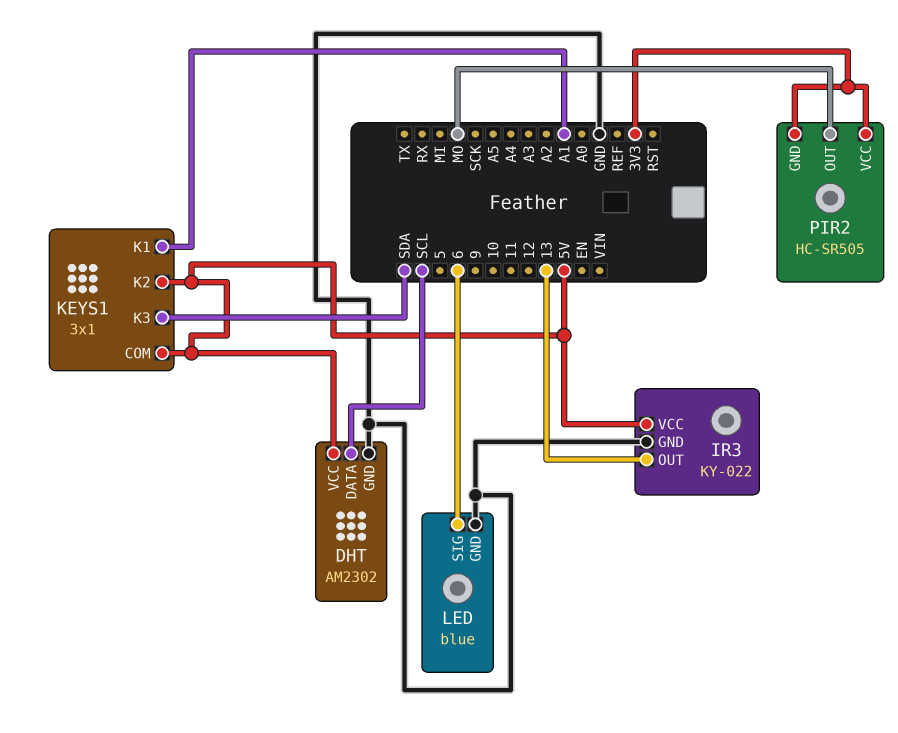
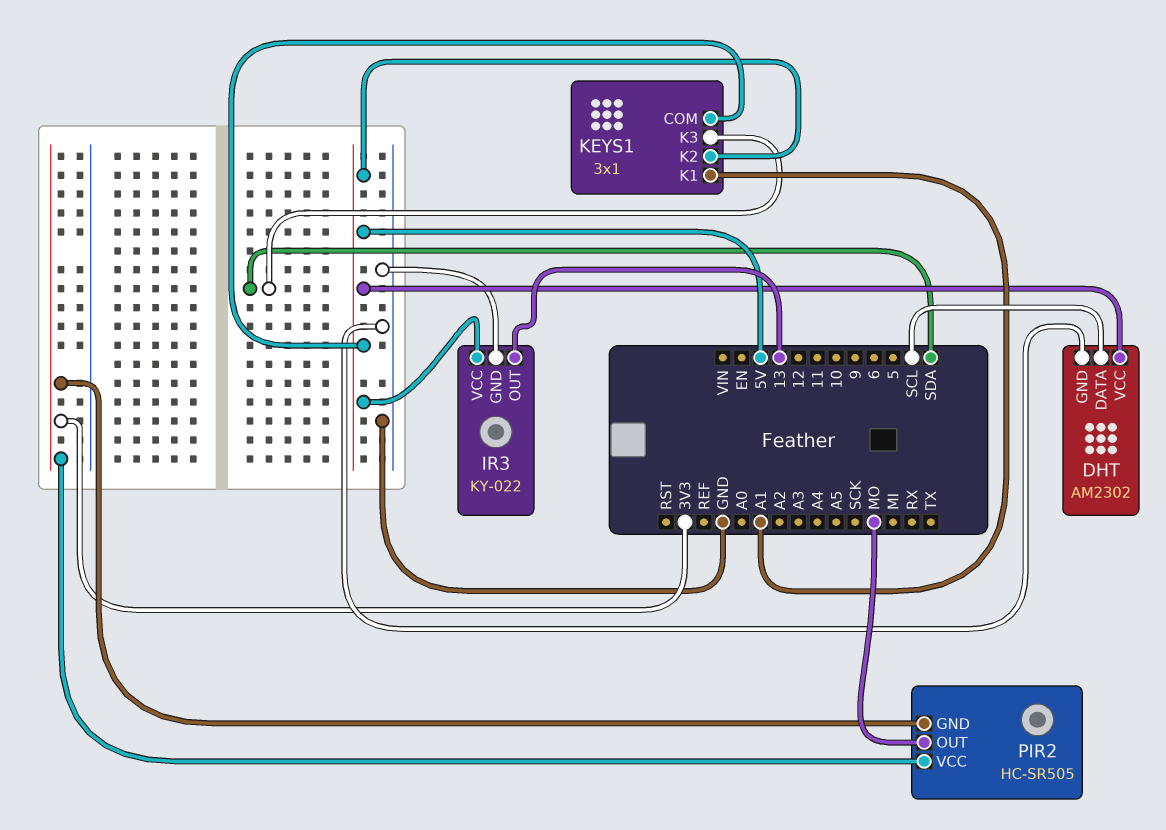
LED: blue -> none
LED pin GND: GND -> none
LED pin SIG: 6 -> none

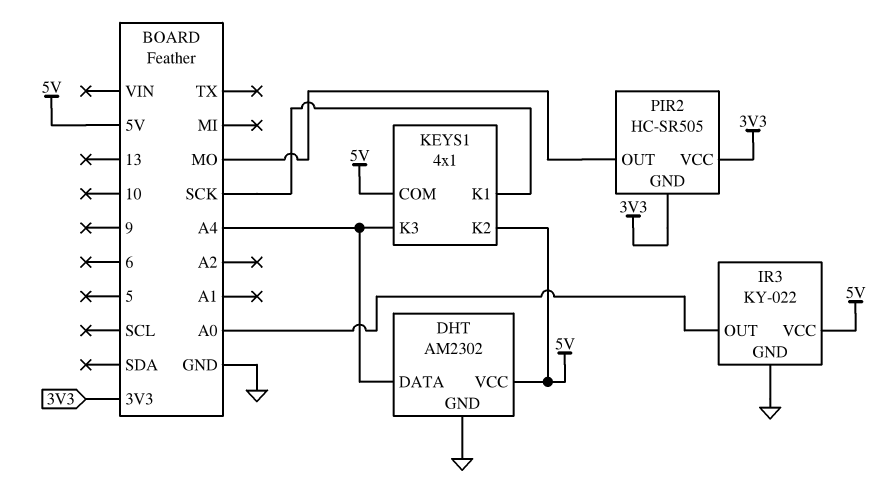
DHT pin DATA: SCL -> A4
IR3 pin OUT: 13 -> A0
KEYS1: 3x1 -> 4x1
KEYS1 pin K1: A1 -> SCK
KEYS1 pin K3: SDA -> A4

